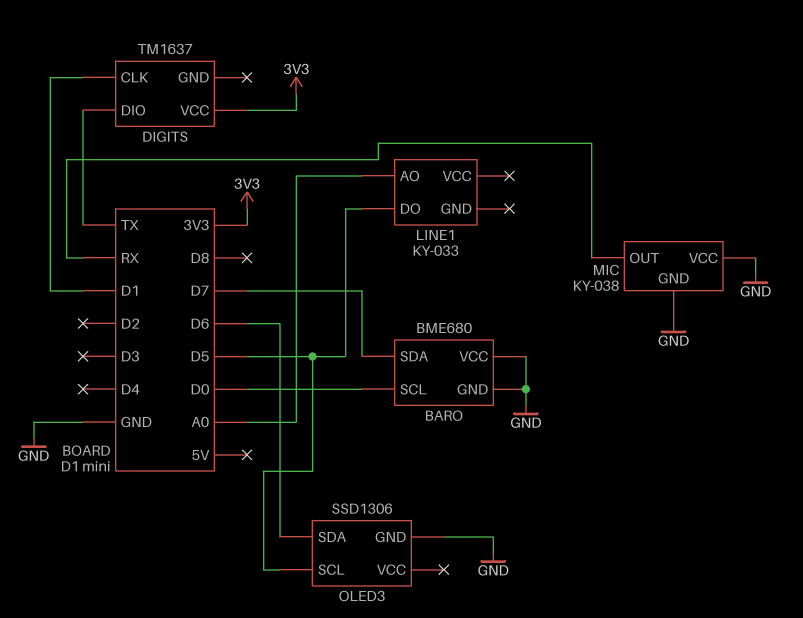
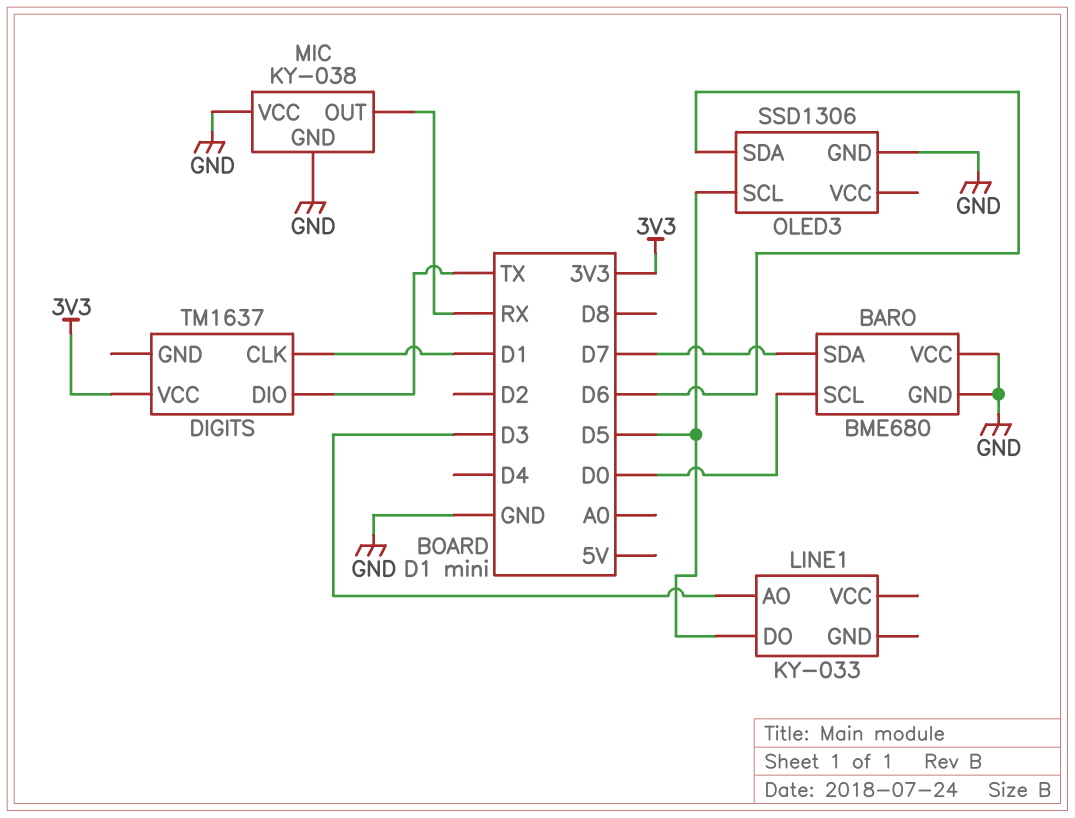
LINE1 pin AO: A0 -> D3

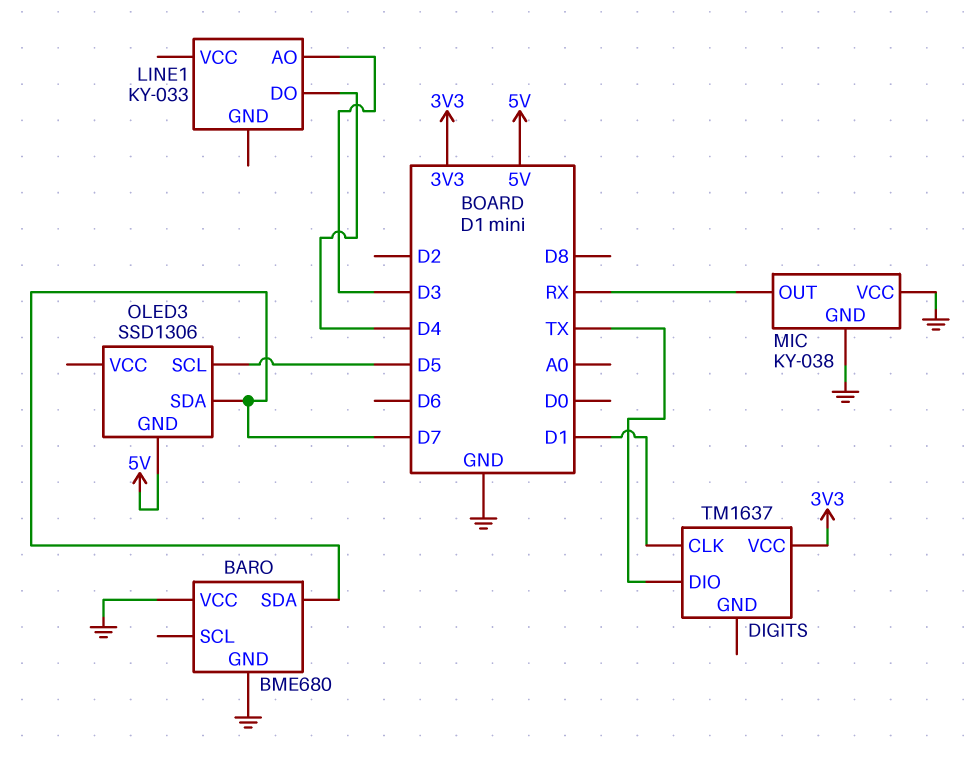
BARO pin SCL: D0 -> none
LINE1 pin DO: D5 -> D4
OLED3 pin GND: GND -> 5V
OLED3 pin SDA: D6 -> D7

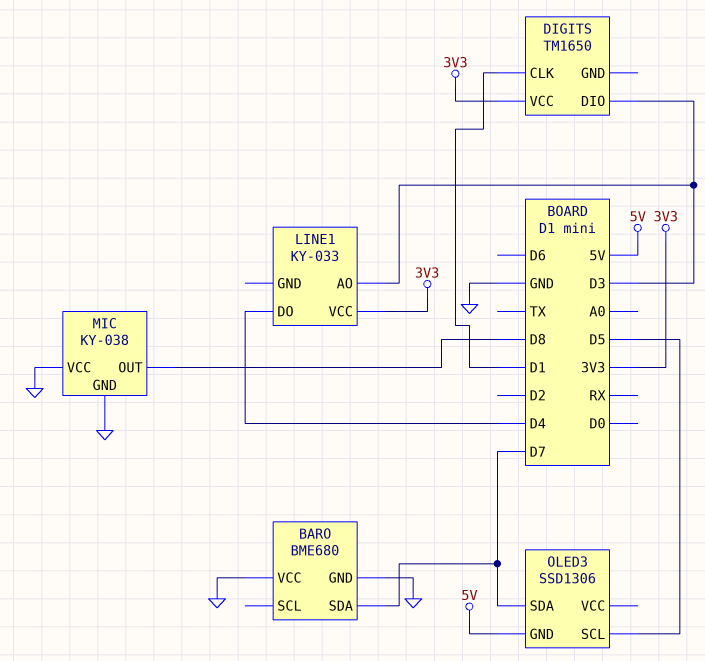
DIGITS: TM1637 -> TM1650
DIGITS pin DIO: TX -> D3
LINE1 pin VCC: none -> 3V3
MIC pin OUT: RX -> D8

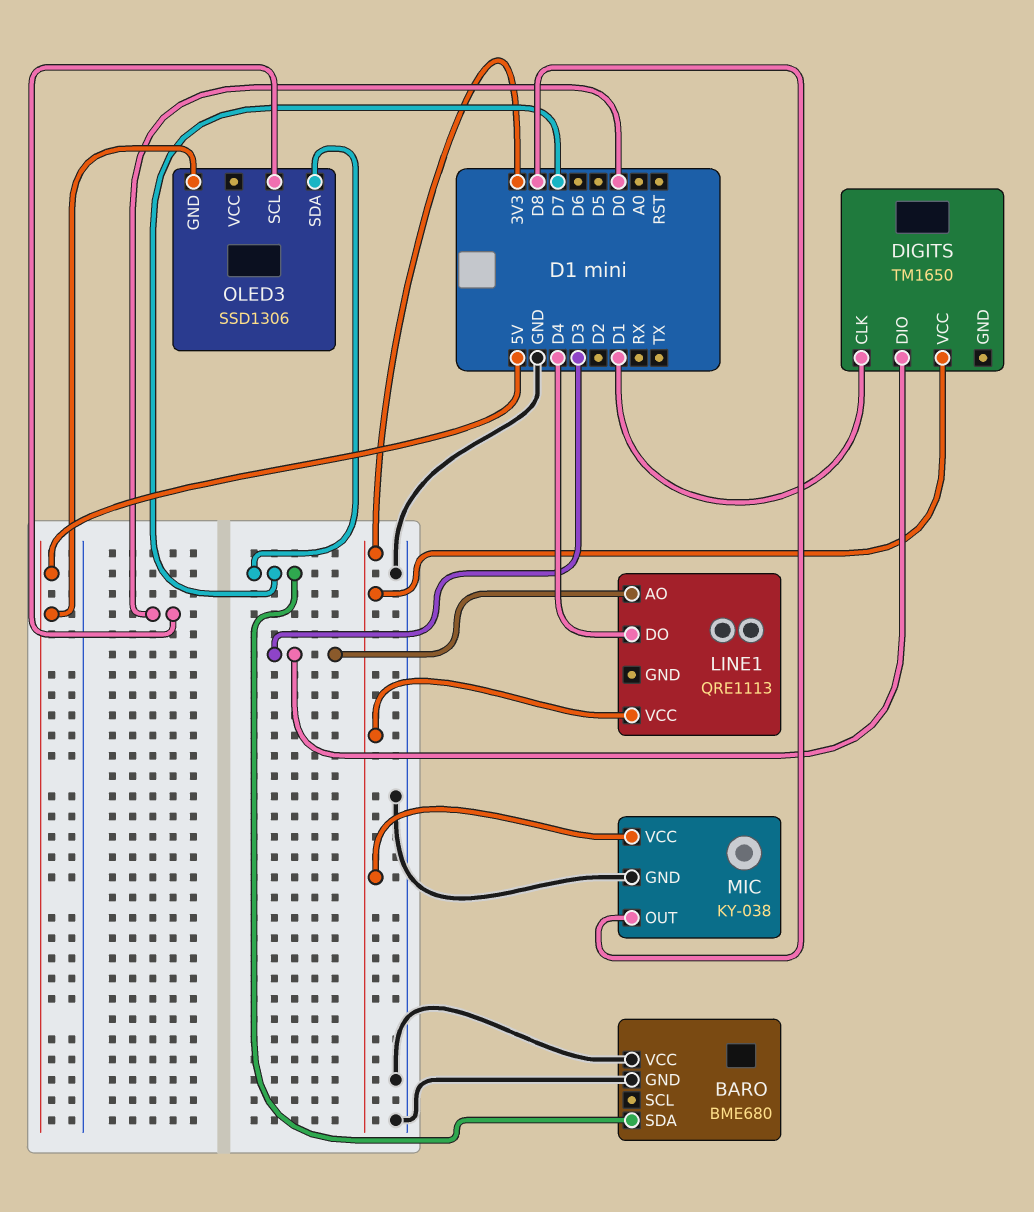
LINE1: KY-033 -> QRE1113
MIC pin VCC: GND -> 3V3
OLED3 pin SCL: D5 -> D0

